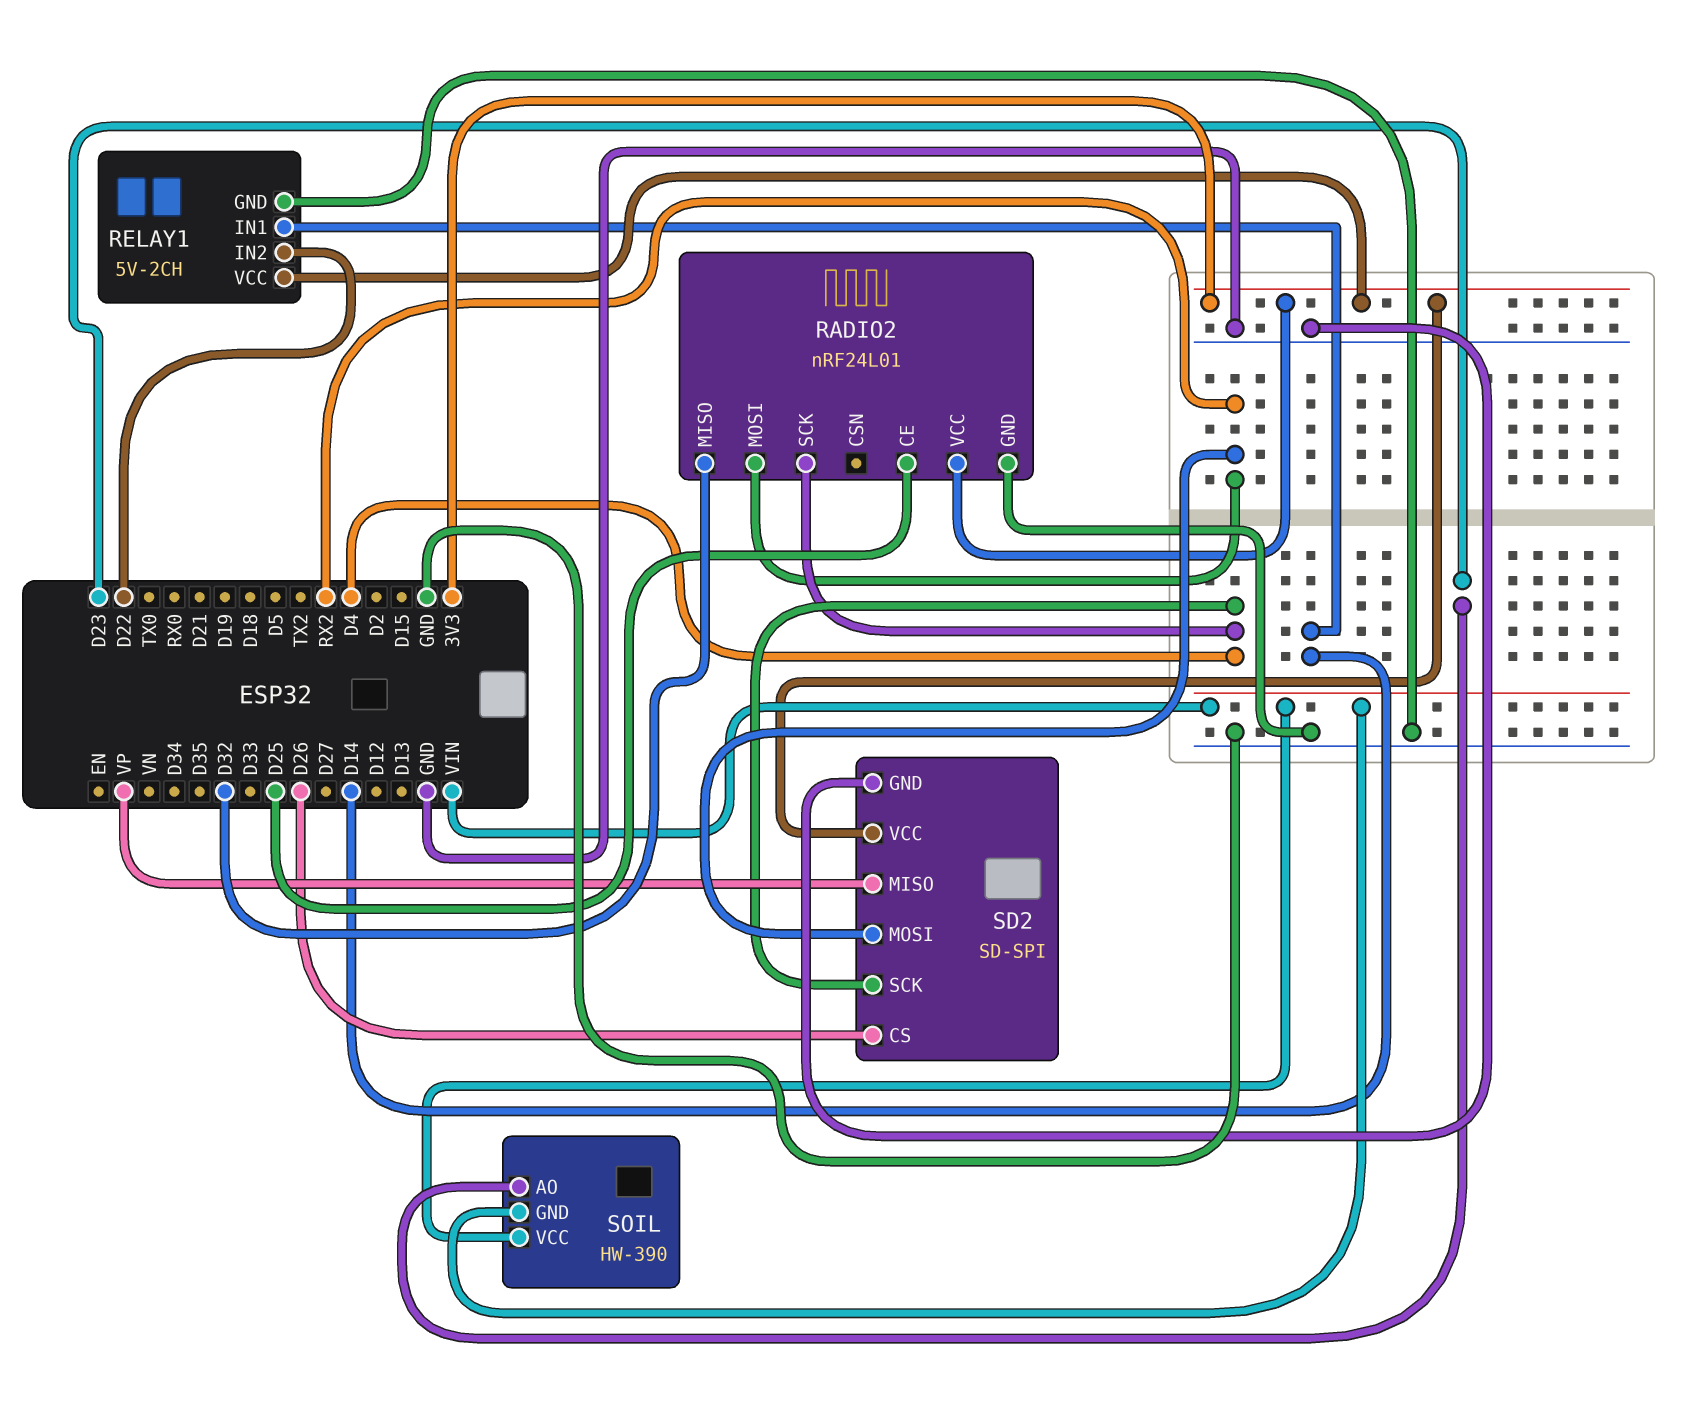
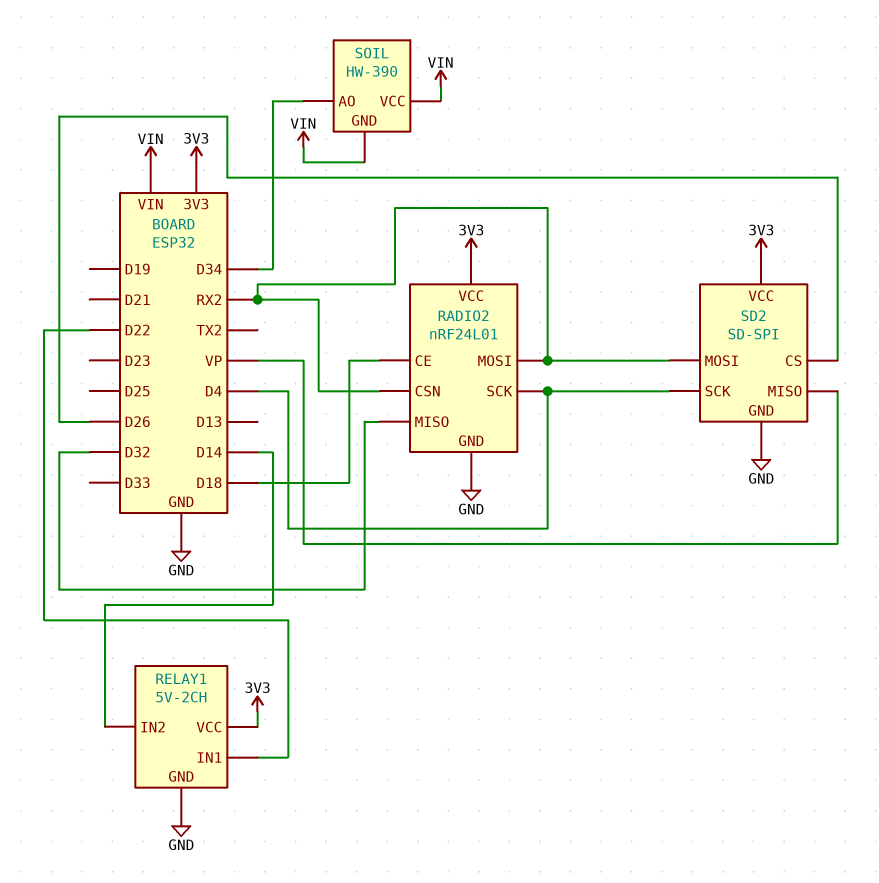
RADIO2 pin CE: D25 -> D18
RADIO2 pin CSN: none -> RX2
RELAY1 pin IN1: D14 -> D22
RELAY1 pin IN2: D22 -> D14
SOIL pin AO: D23 -> D34

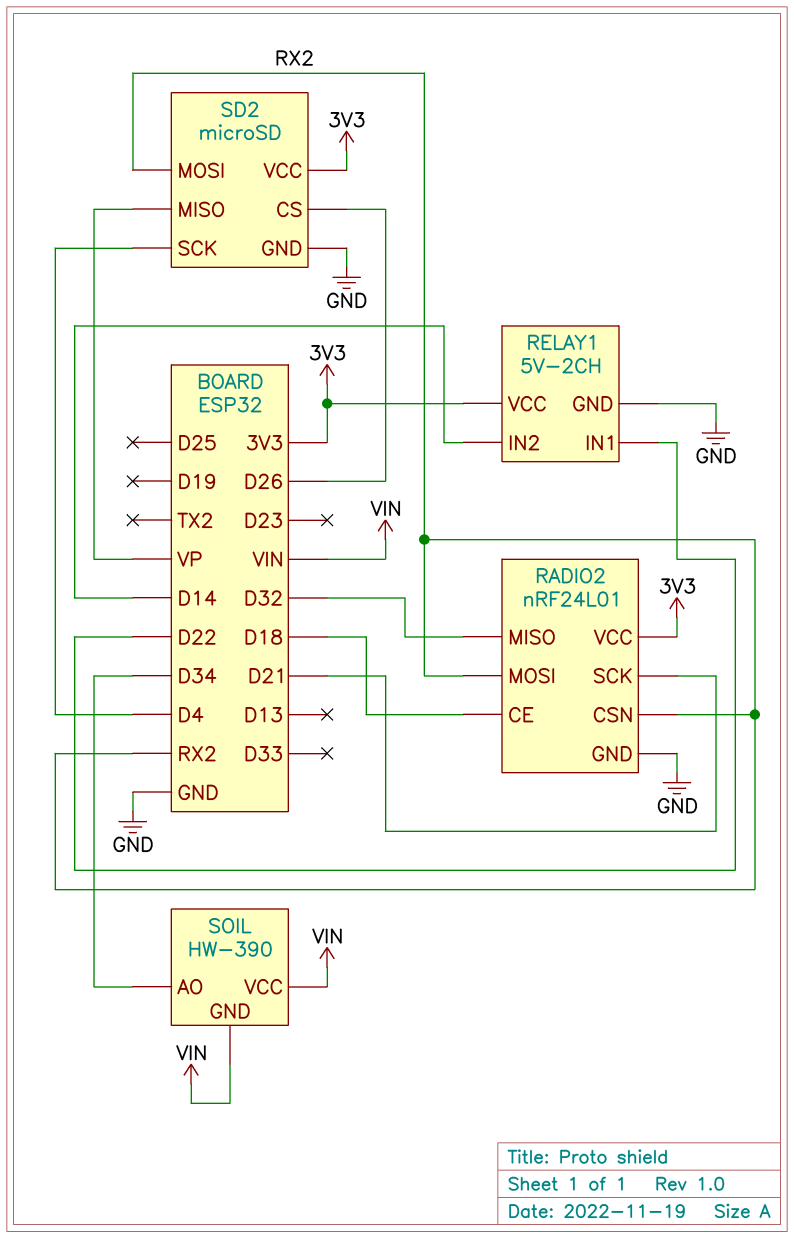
RADIO2 pin SCK: D4 -> D21
SD2: SD-SPI -> microSD

